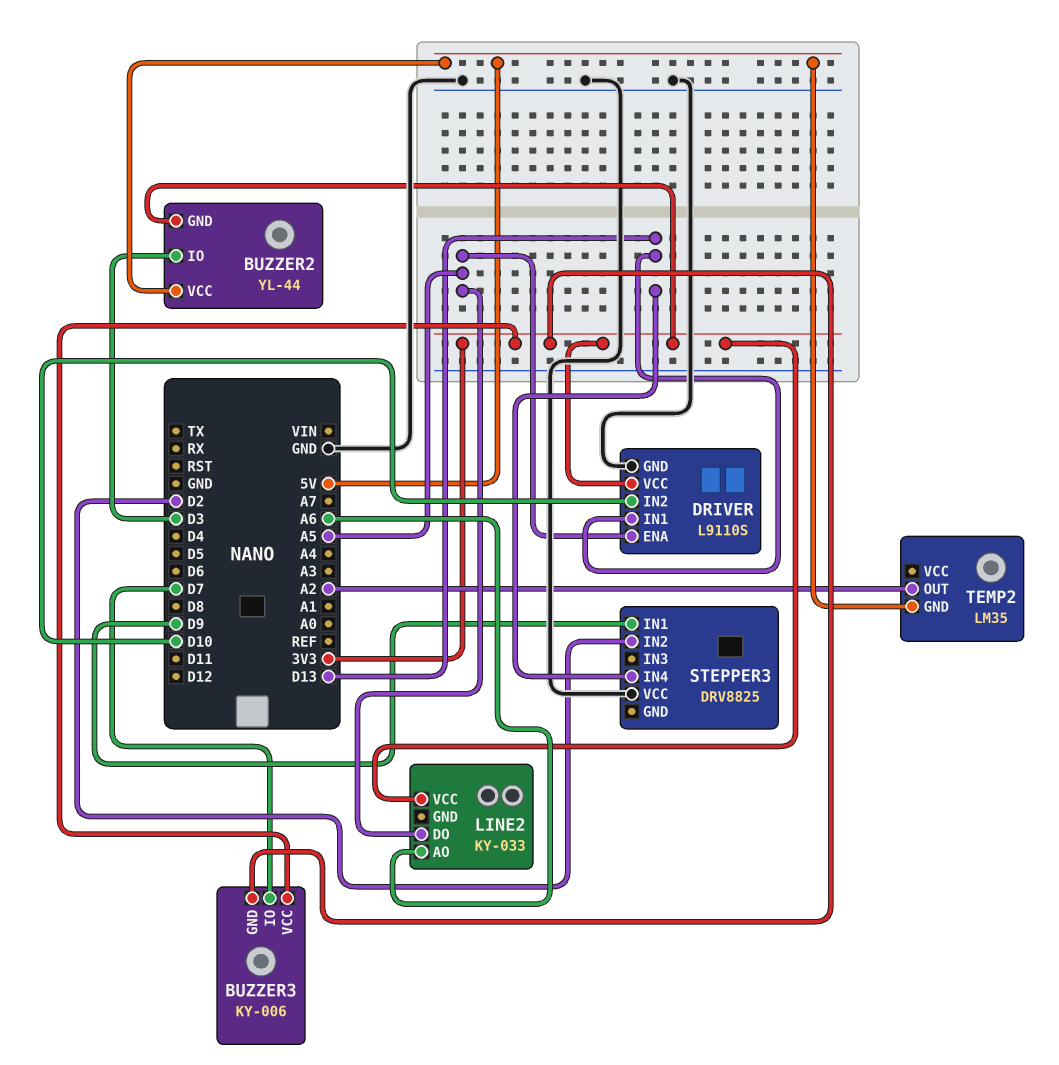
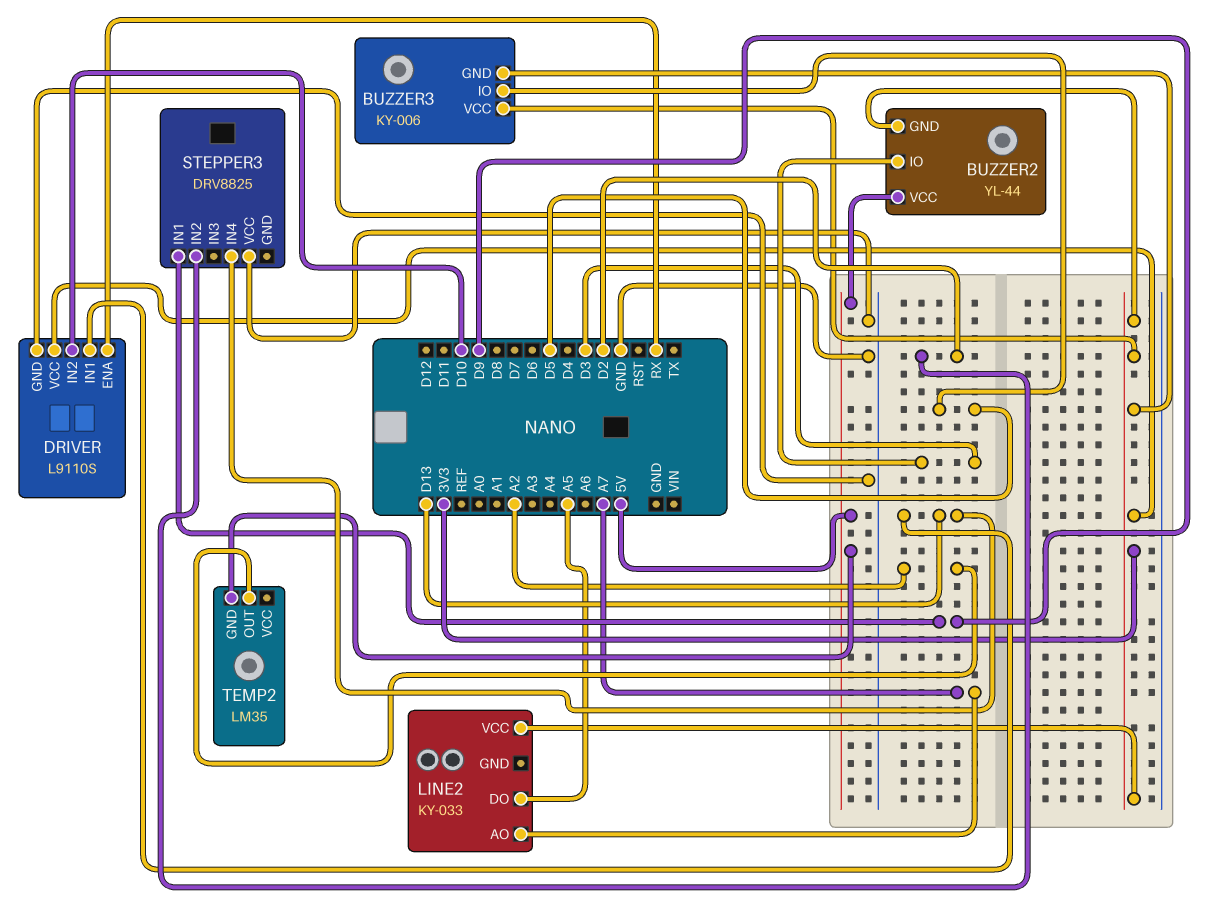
BUZZER3 pin IO: D7 -> D5
DRIVER pin ENA: A5 -> RX
LINE2 pin AO: A6 -> A7

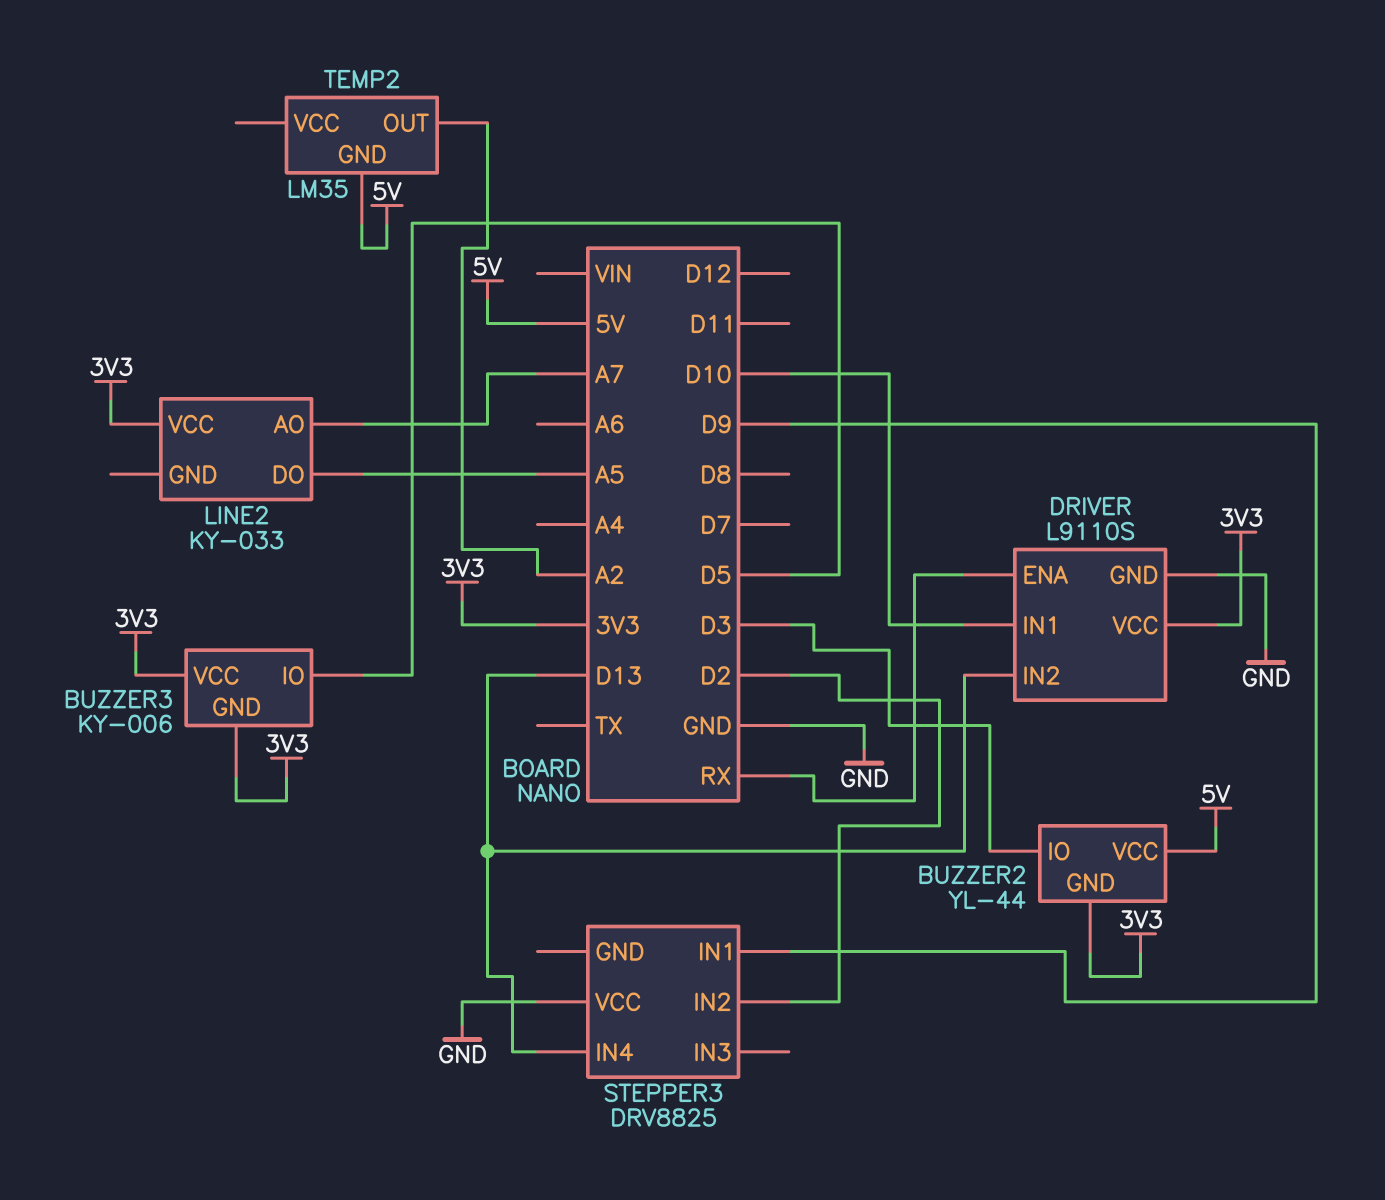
DRIVER pin IN1: D13 -> D10
DRIVER pin IN2: D10 -> D13

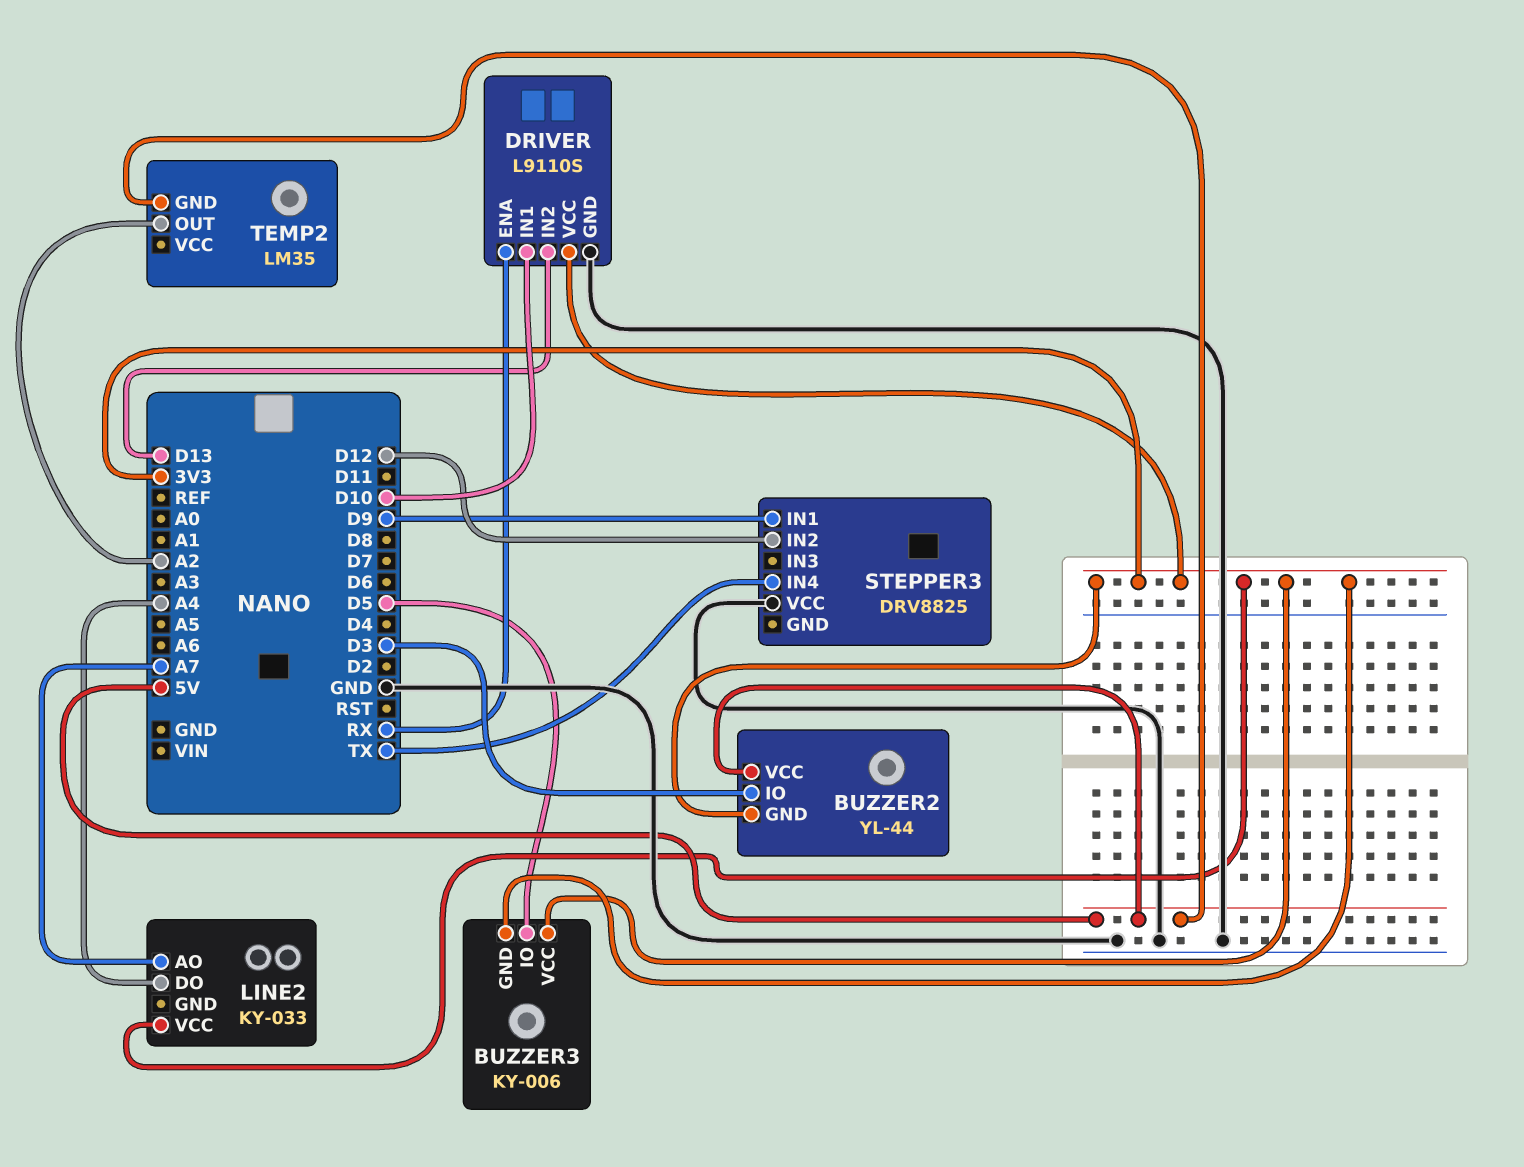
LINE2 pin DO: A5 -> A4
STEPPER3 pin IN2: D2 -> D12
STEPPER3 pin IN4: D13 -> TX

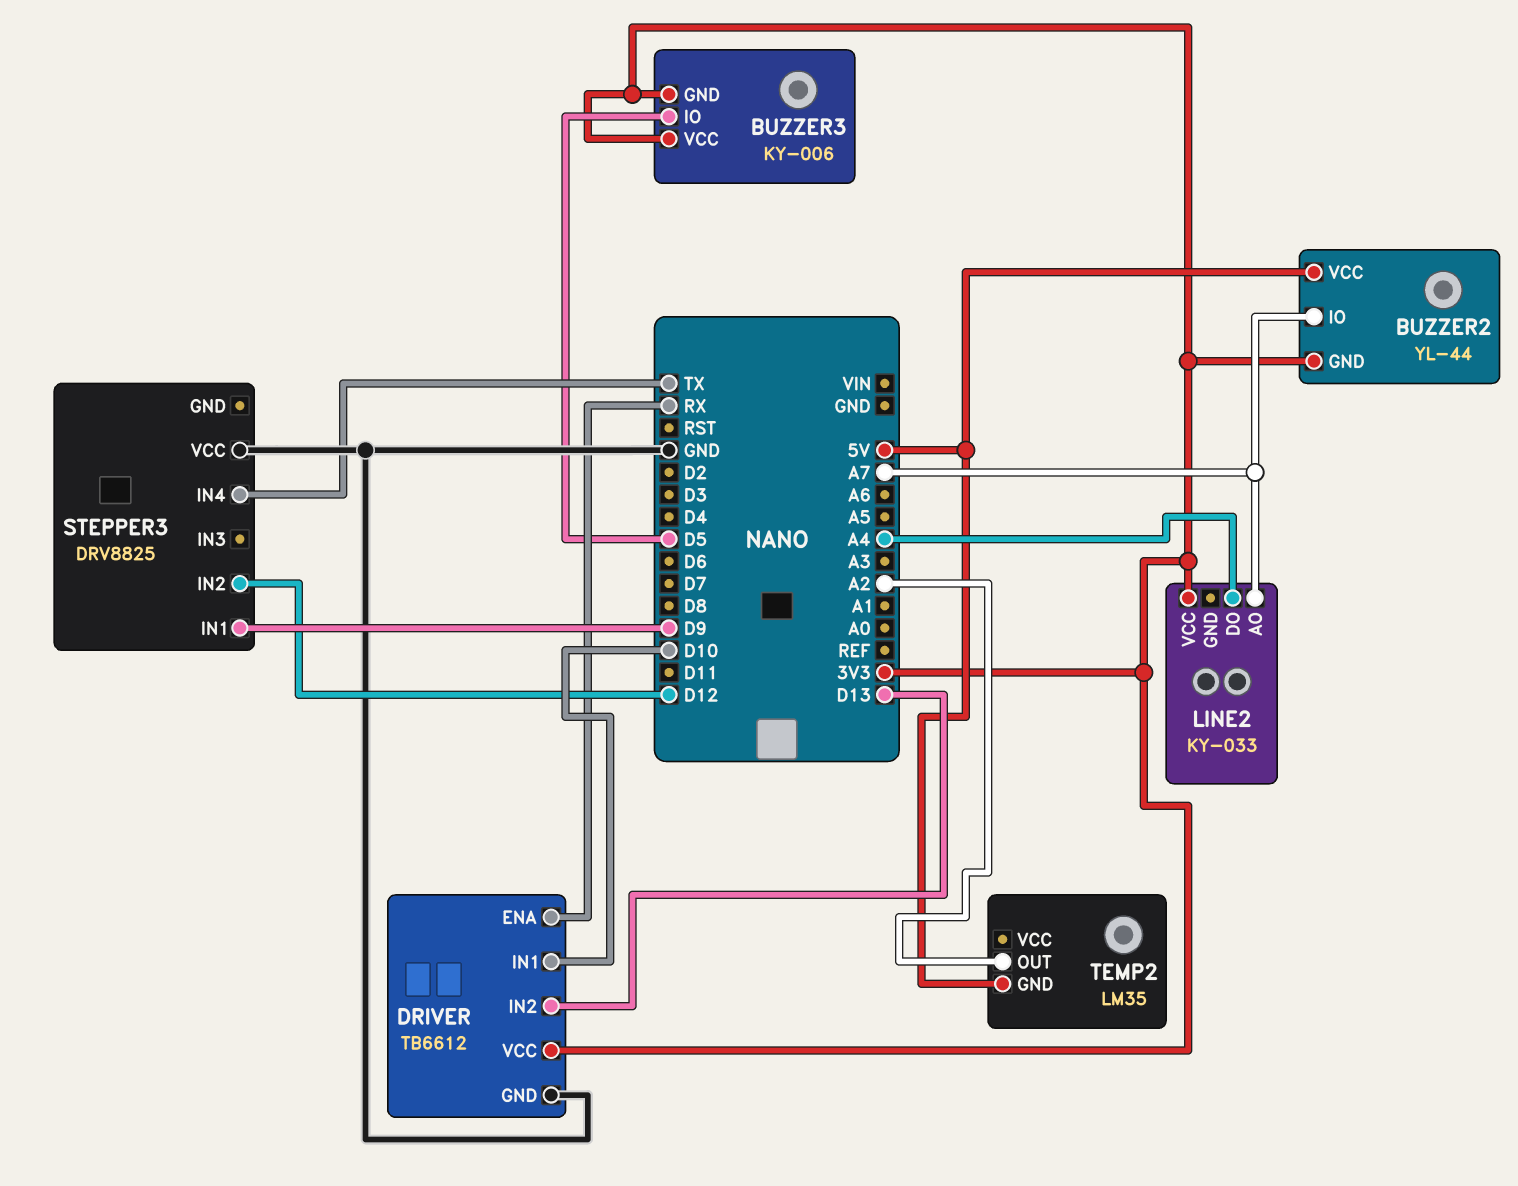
BUZZER2 pin IO: D3 -> A7
DRIVER: L9110S -> TB6612

